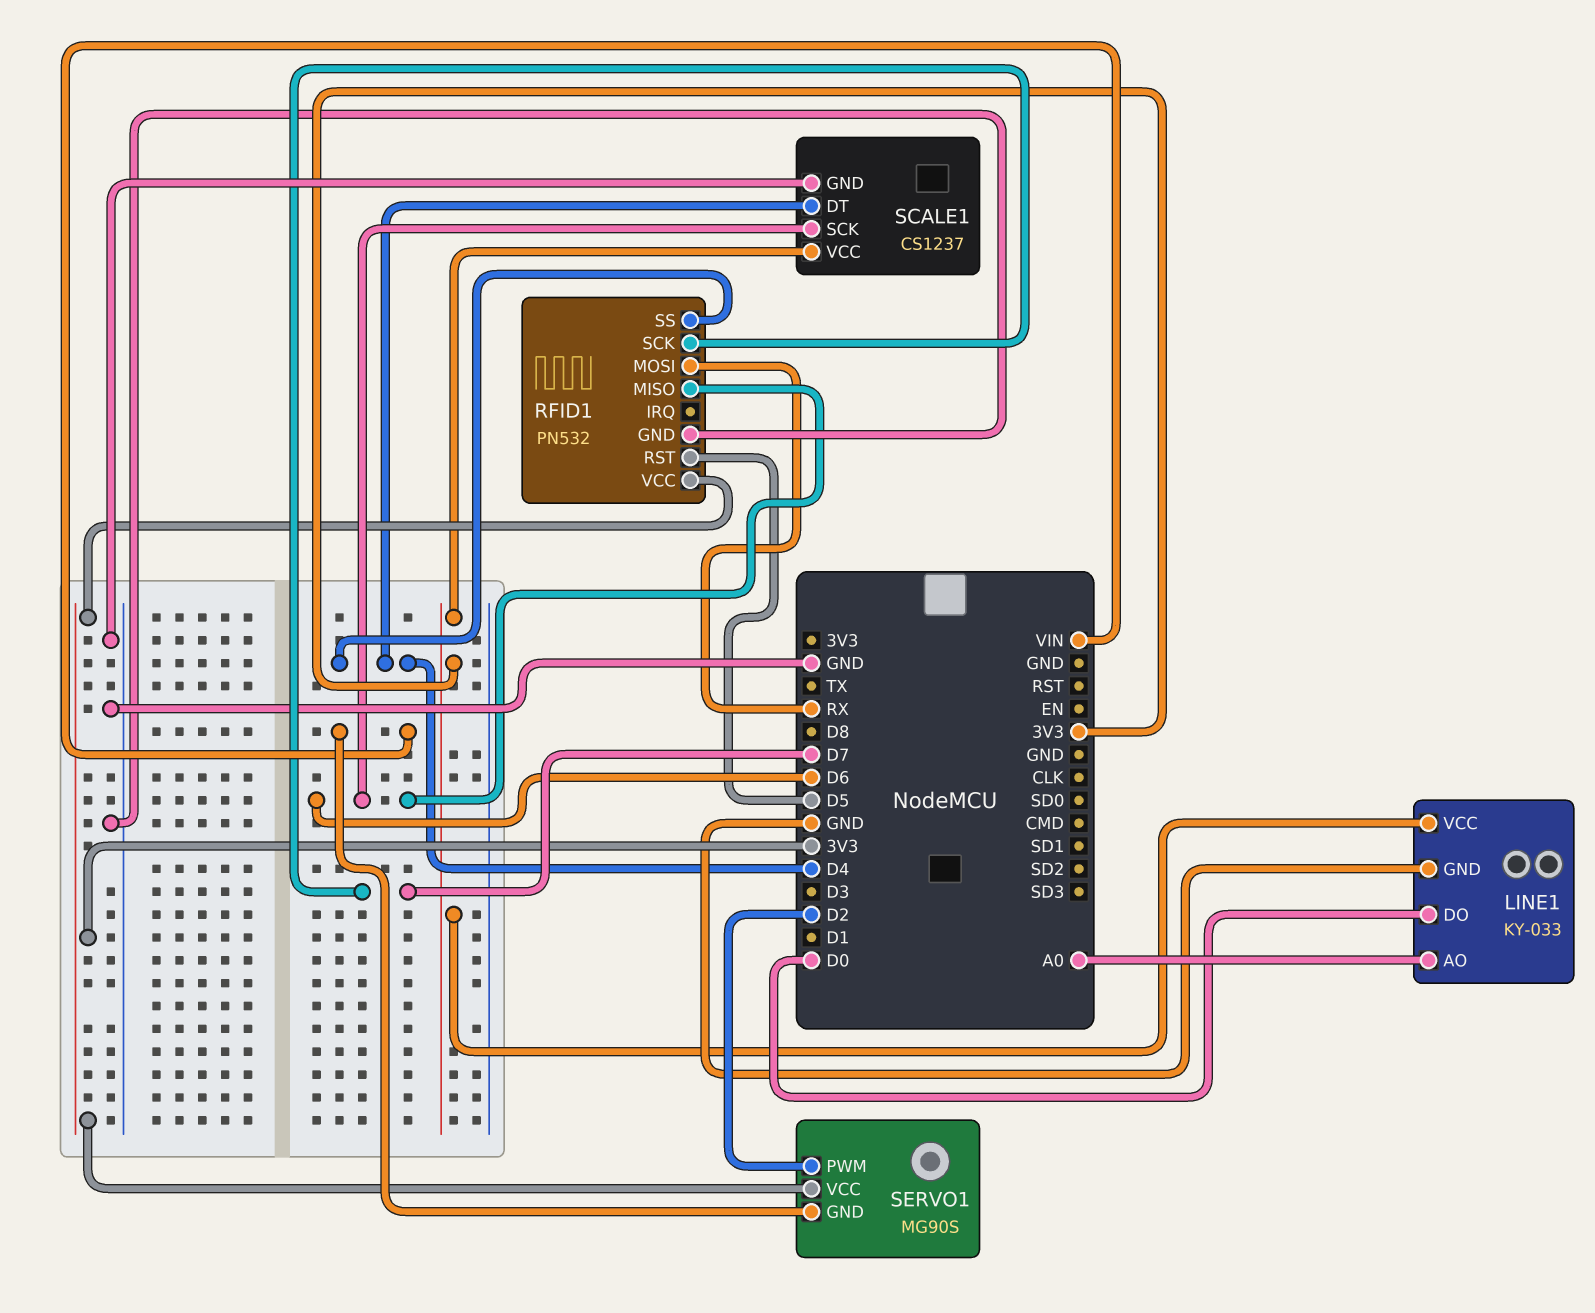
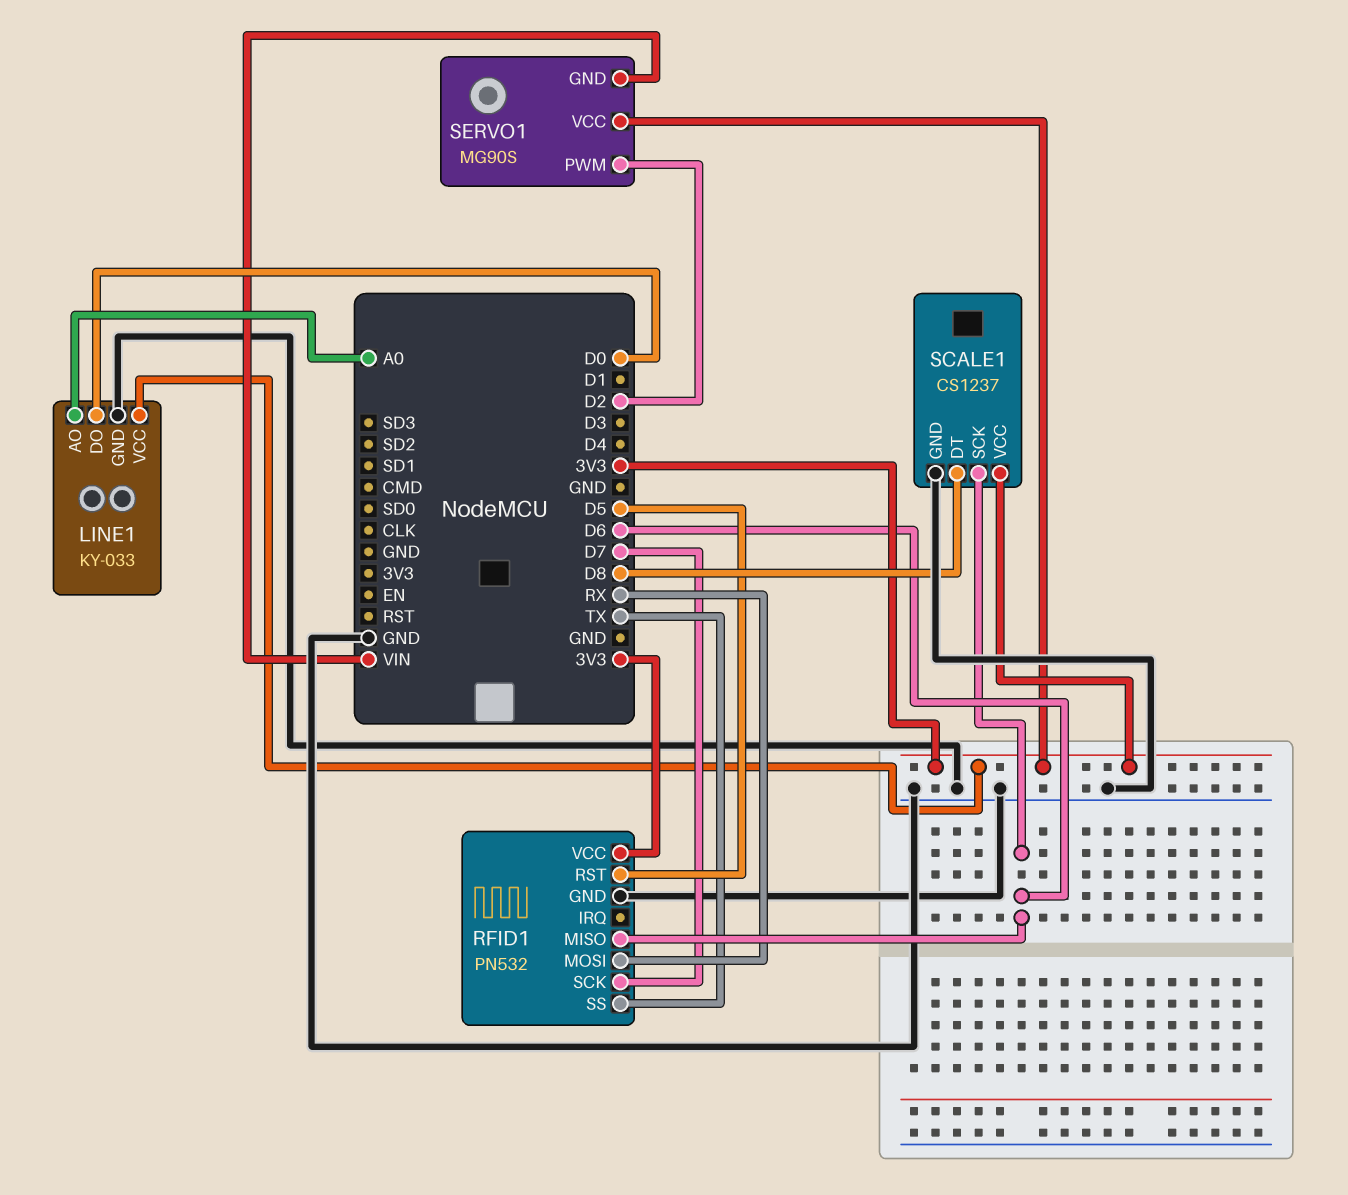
RFID1 pin SS: D4 -> TX
SCALE1 pin DT: D4 -> D8

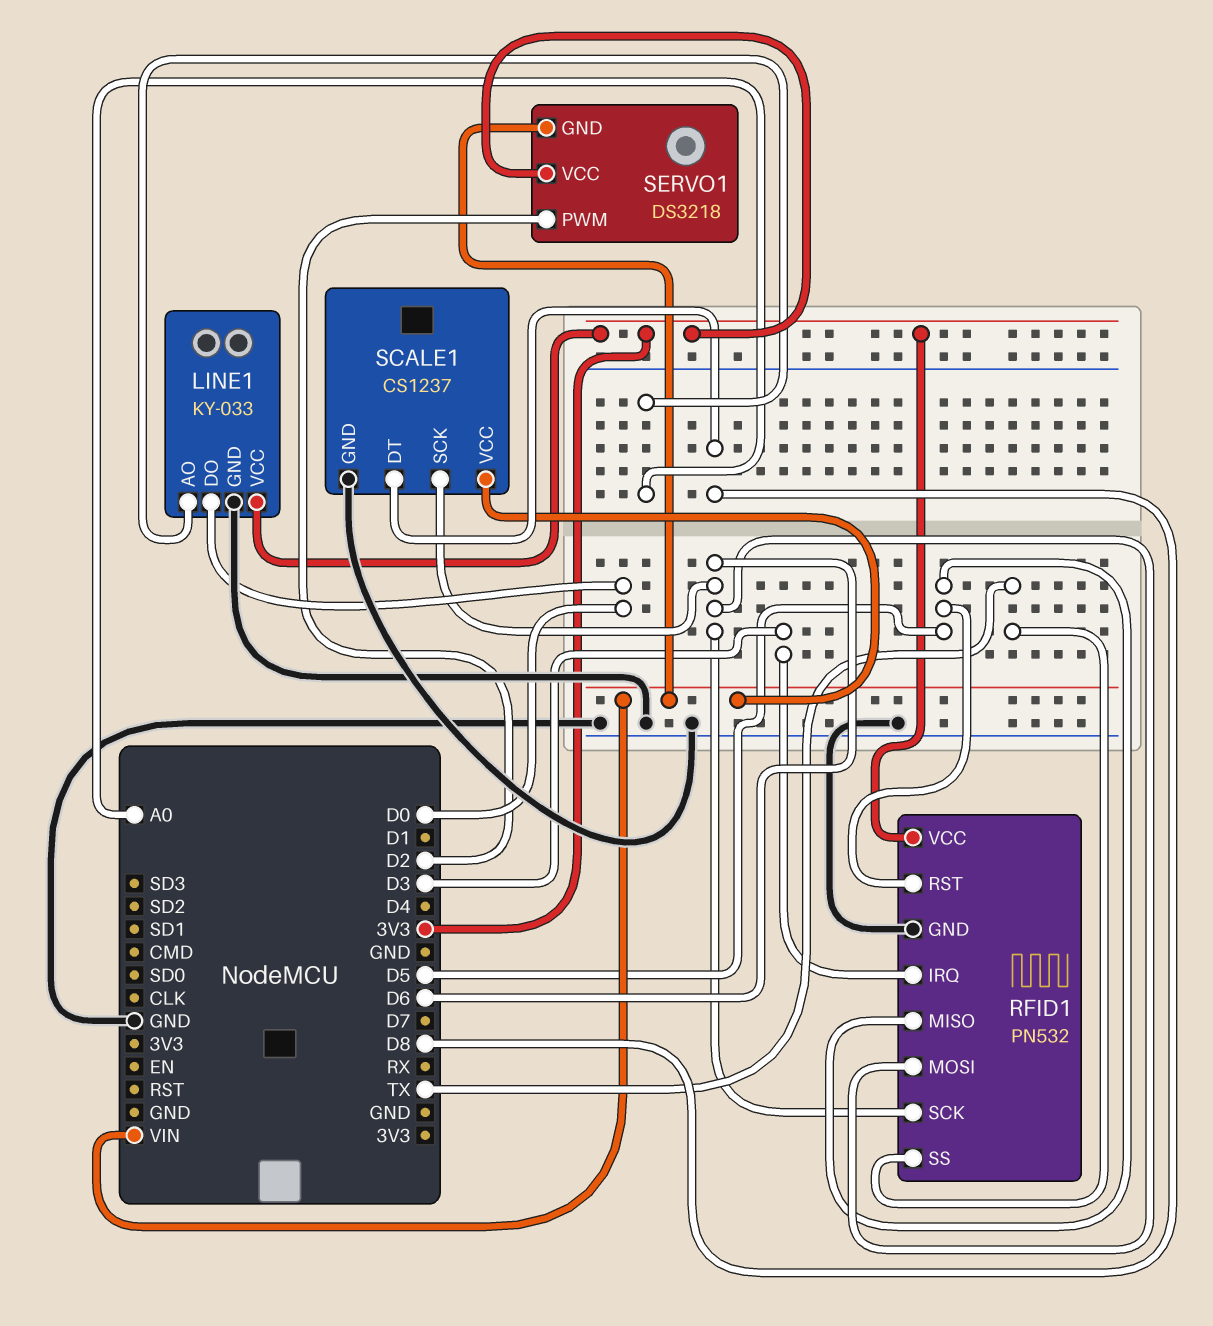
RFID1 pin IRQ: none -> D3
RFID1 pin MISO: D6 -> D5
RFID1 pin MOSI: RX -> D6
RFID1 pin SCK: D7 -> D6
SCALE1 pin VCC: 3V3 -> VIN
SERVO1: MG90S -> DS3218

